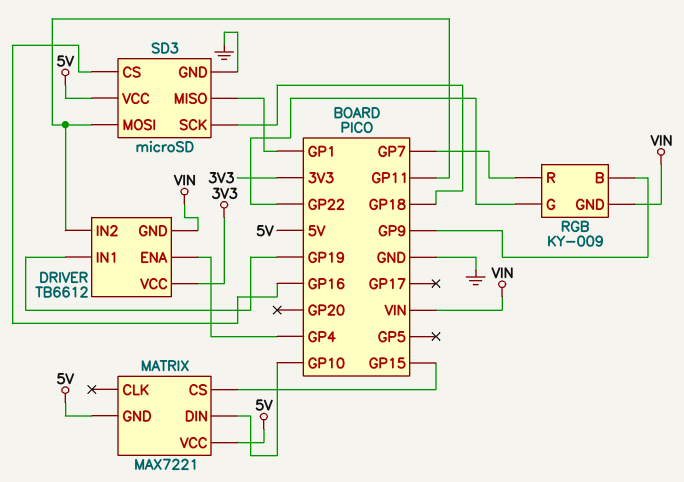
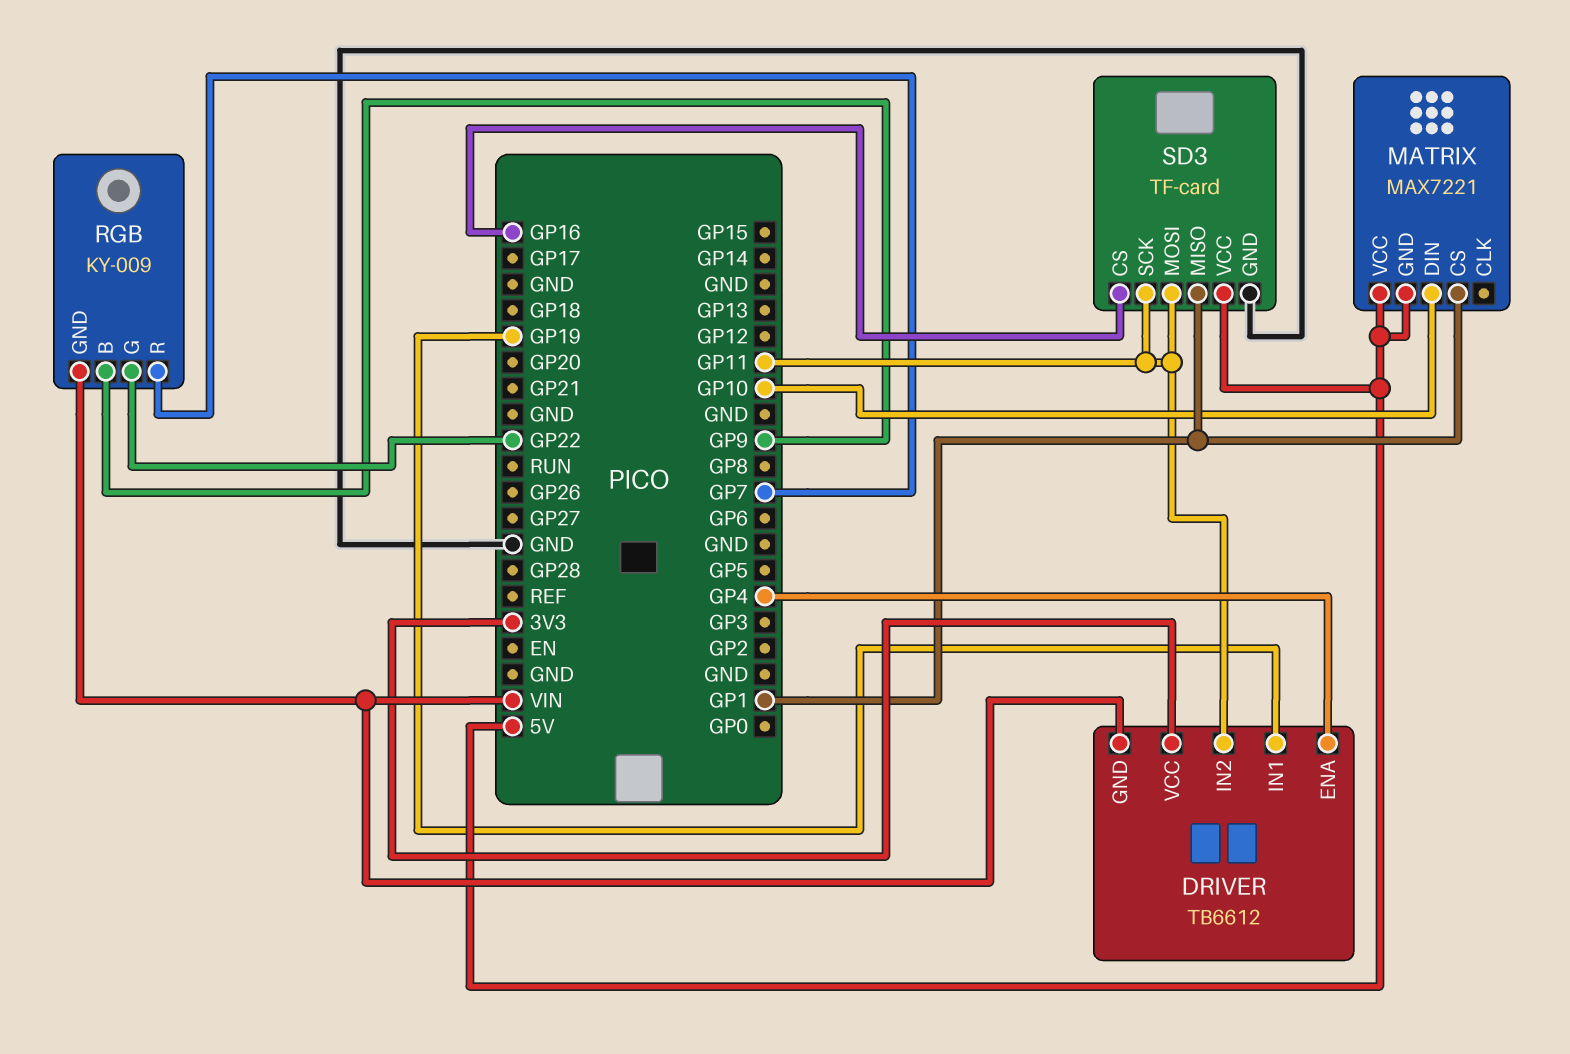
MATRIX pin CS: GP15 -> GP1
SD3: microSD -> TF-card
SD3 pin SCK: GP18 -> GP11

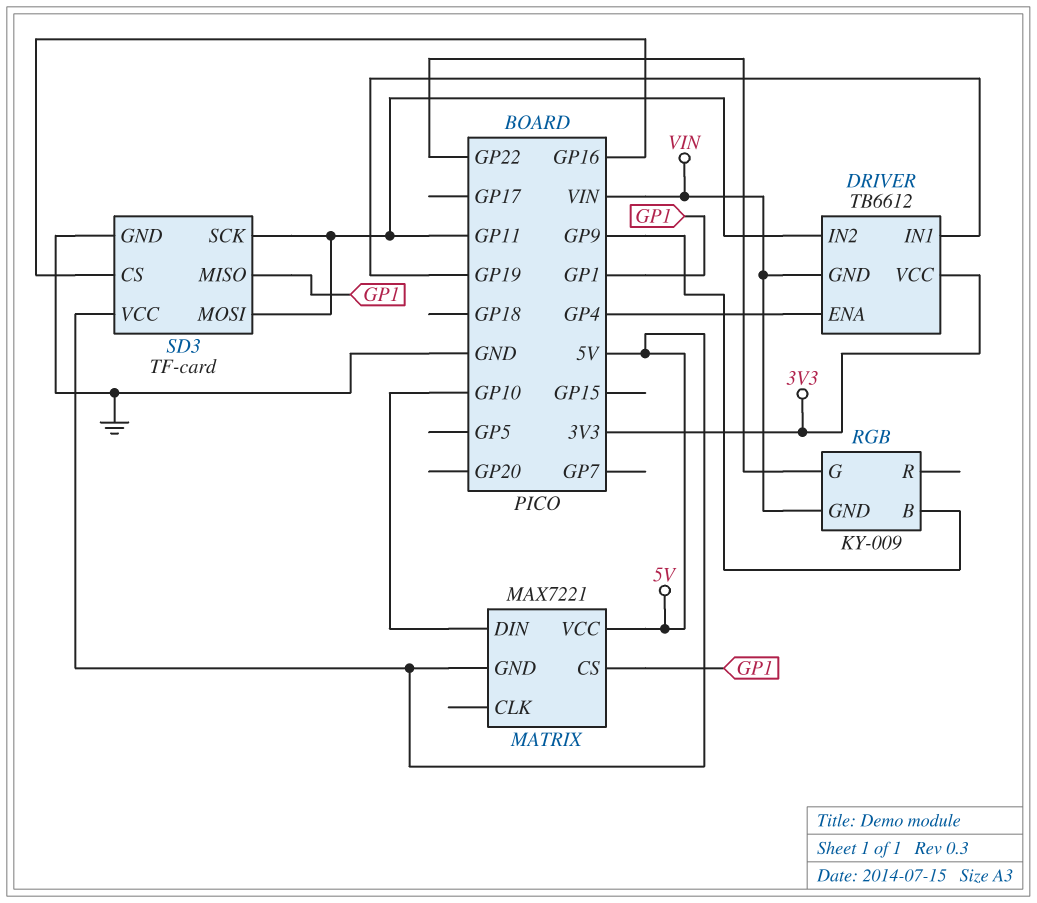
RGB pin R: GP7 -> none

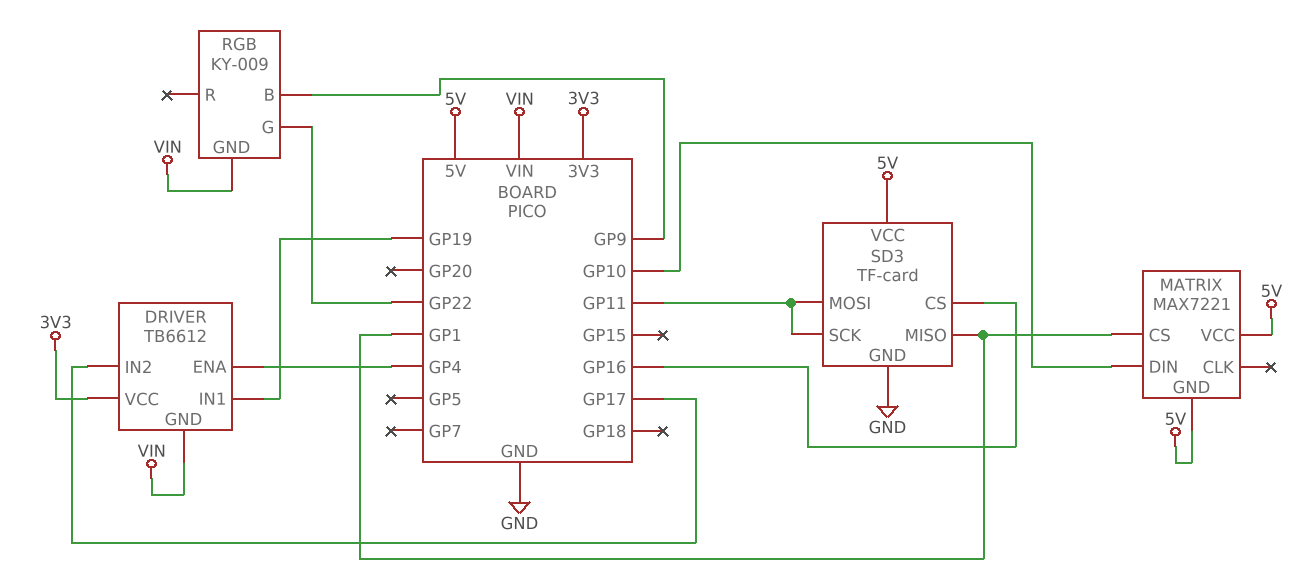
DRIVER pin IN2: GP11 -> GP17

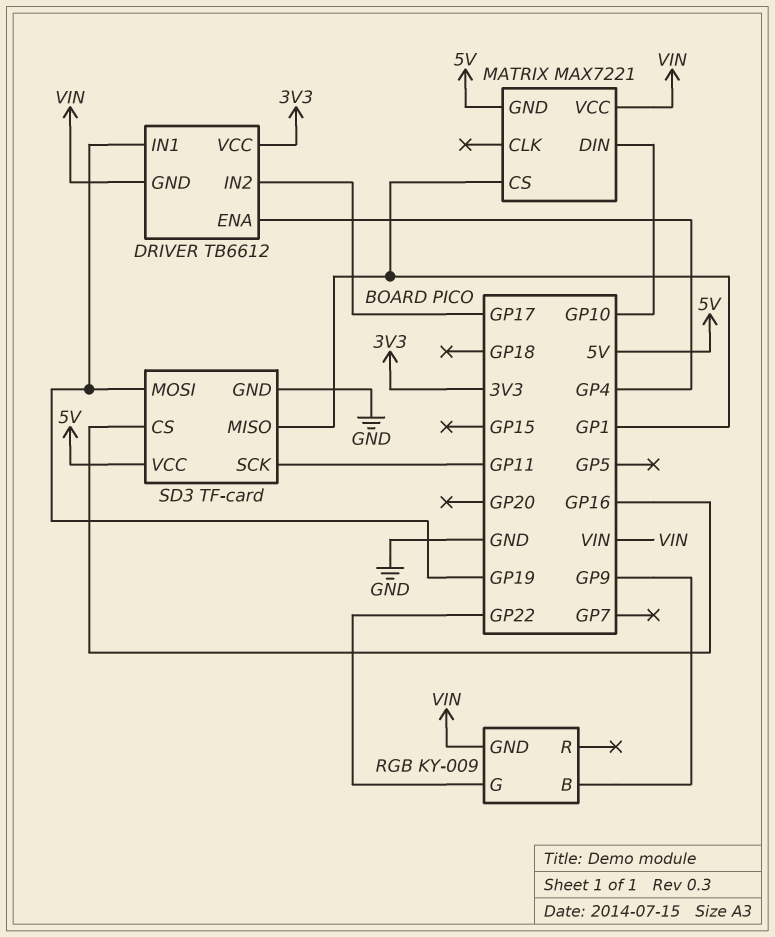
MATRIX pin VCC: 5V -> VIN
SD3 pin MOSI: GP11 -> GP19

